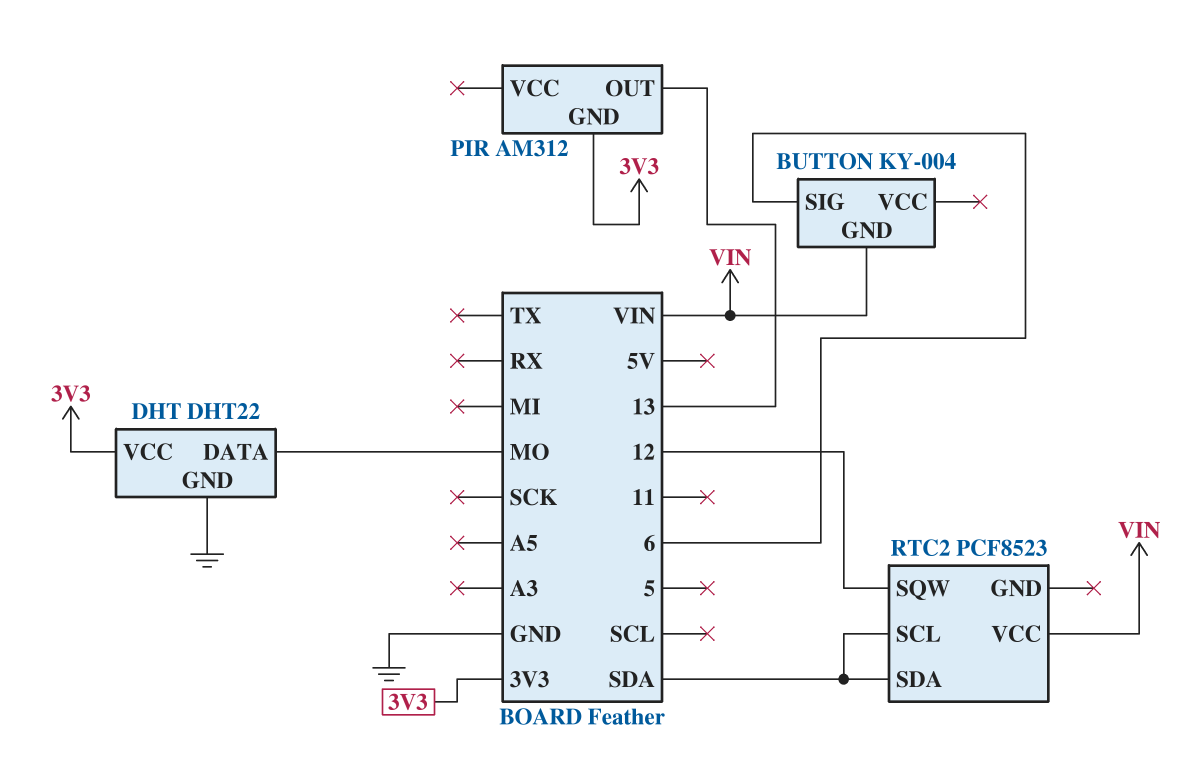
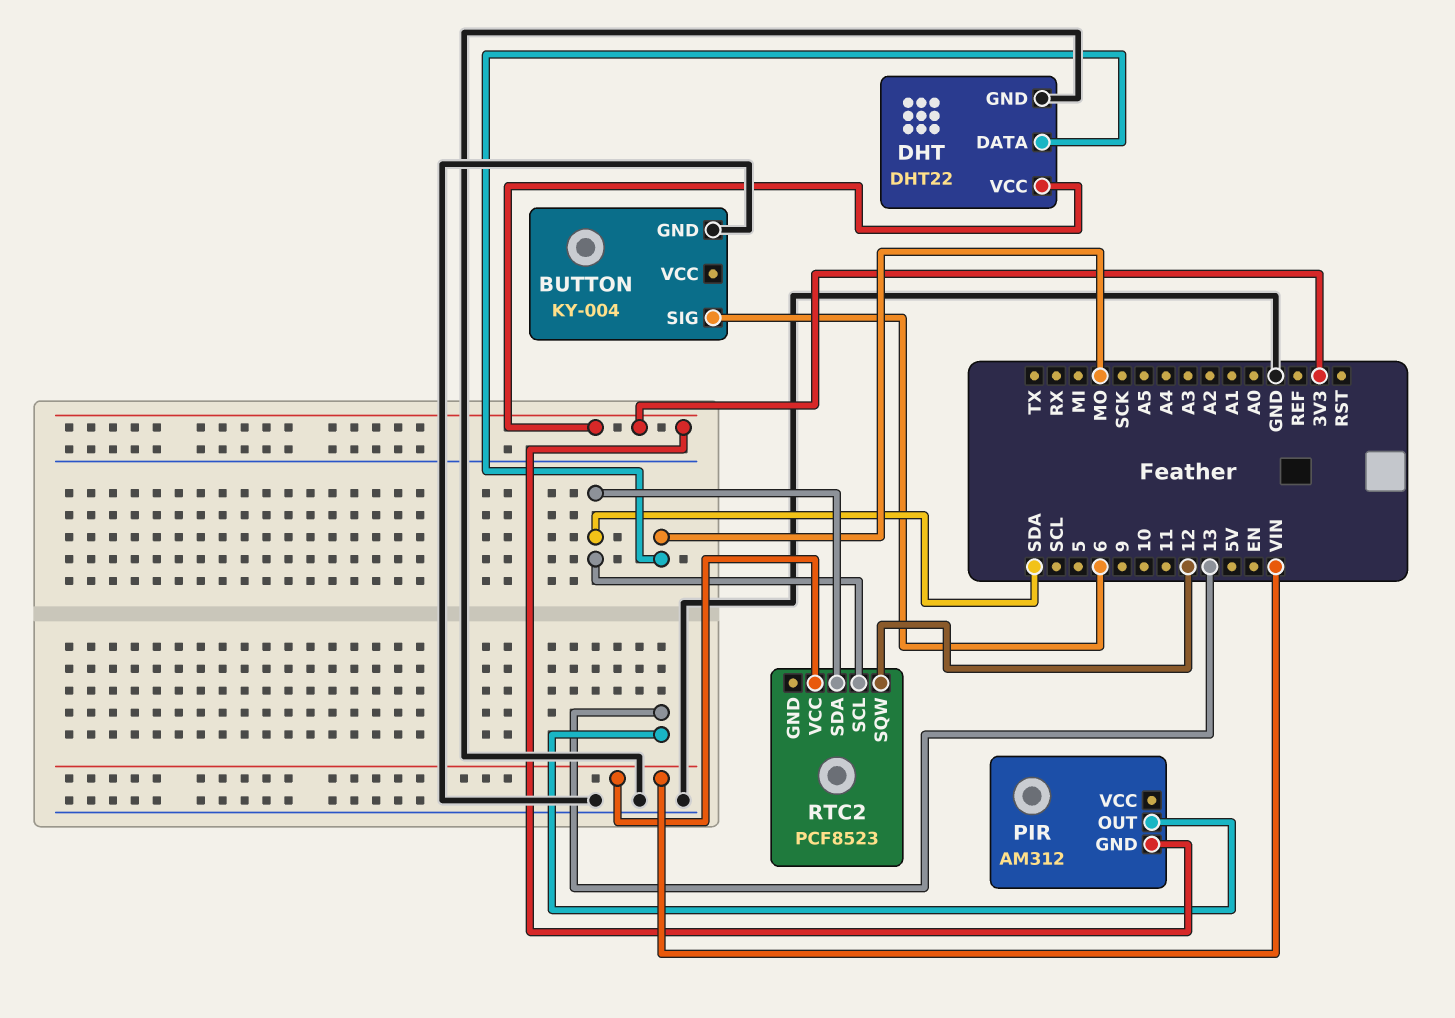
BUTTON pin GND: VIN -> GND

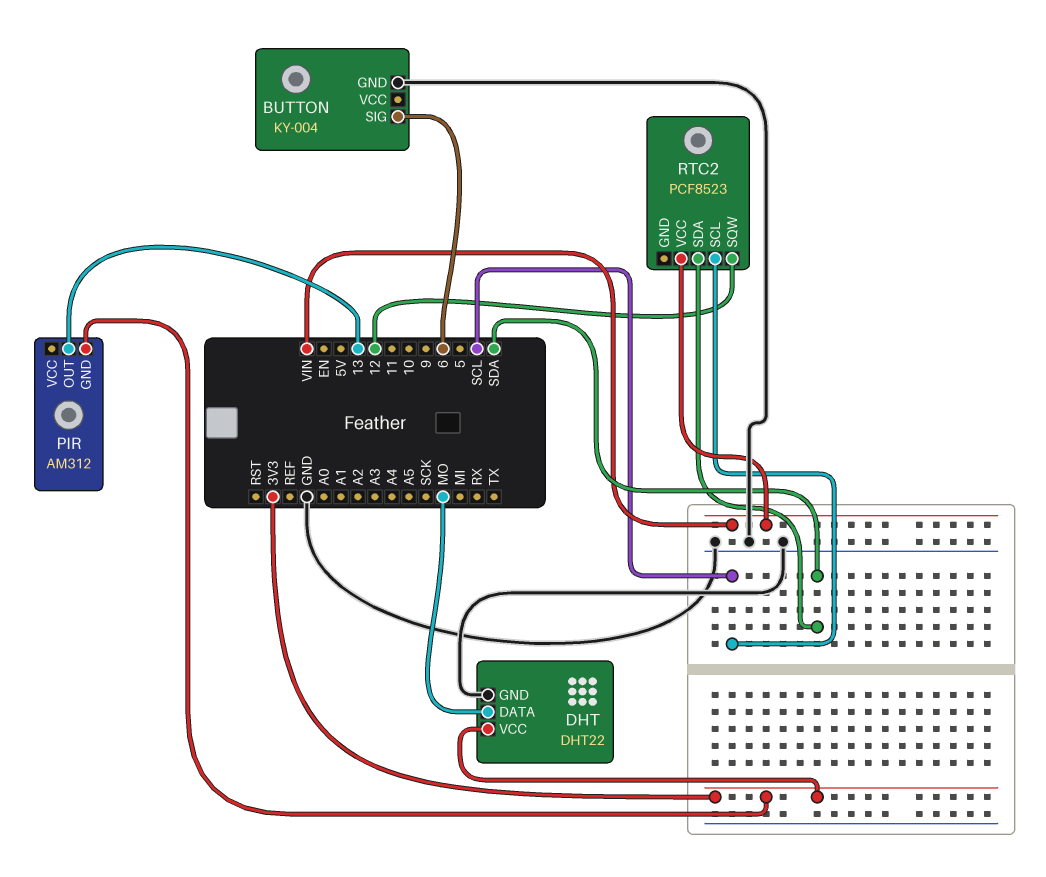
RTC2 pin SCL: SDA -> SCL

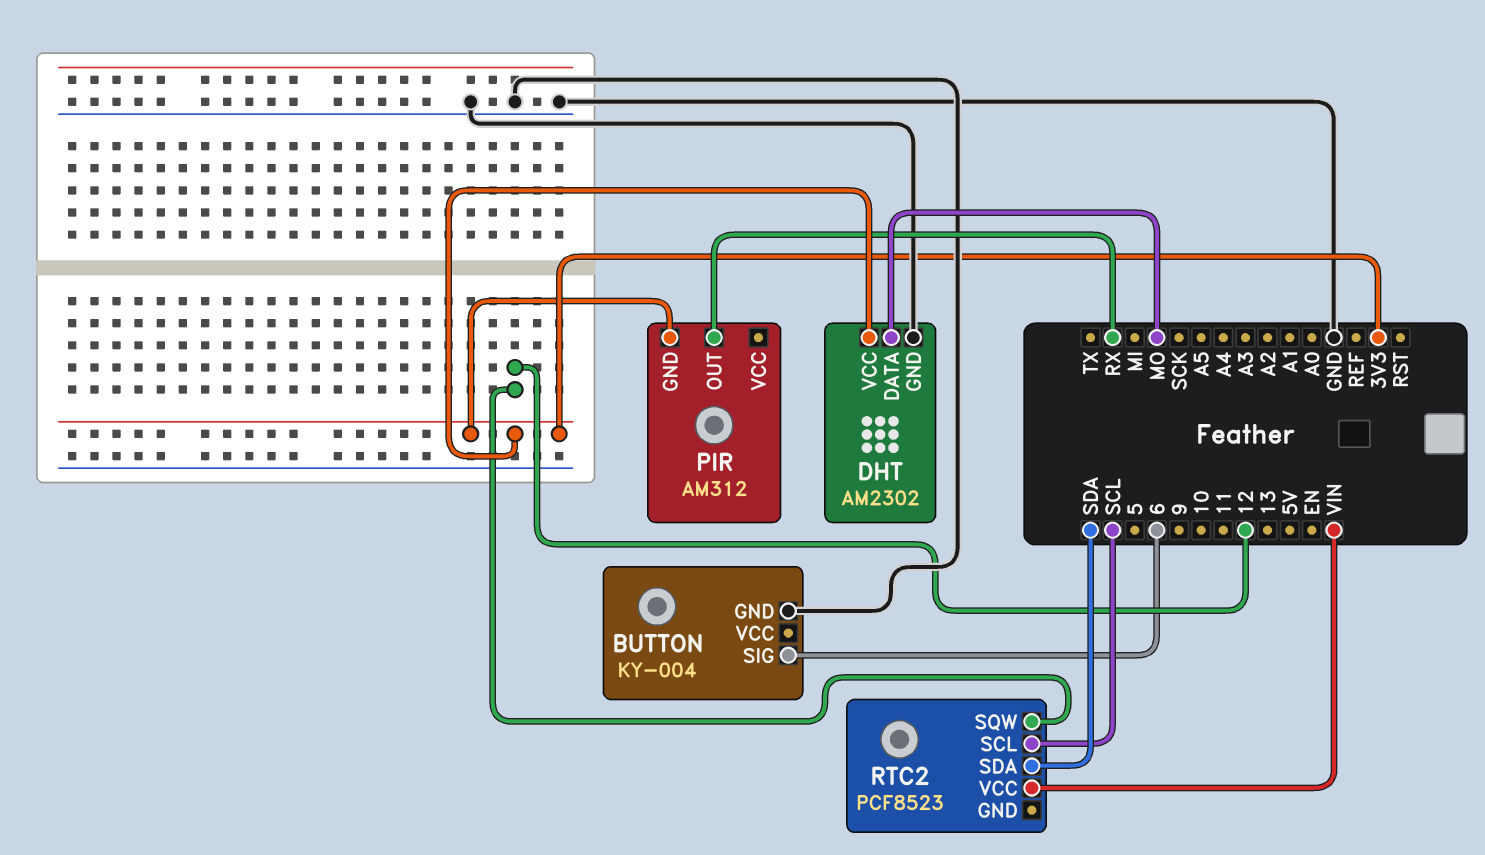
DHT: DHT22 -> AM2302
PIR pin OUT: 13 -> RX

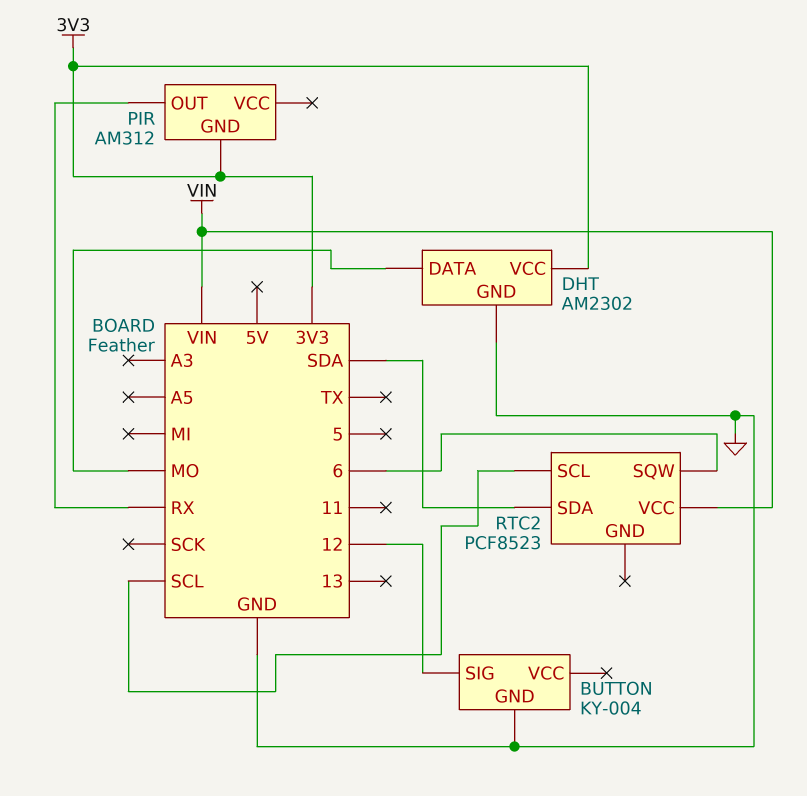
BUTTON pin SIG: 6 -> 12
RTC2 pin SQW: 12 -> 6

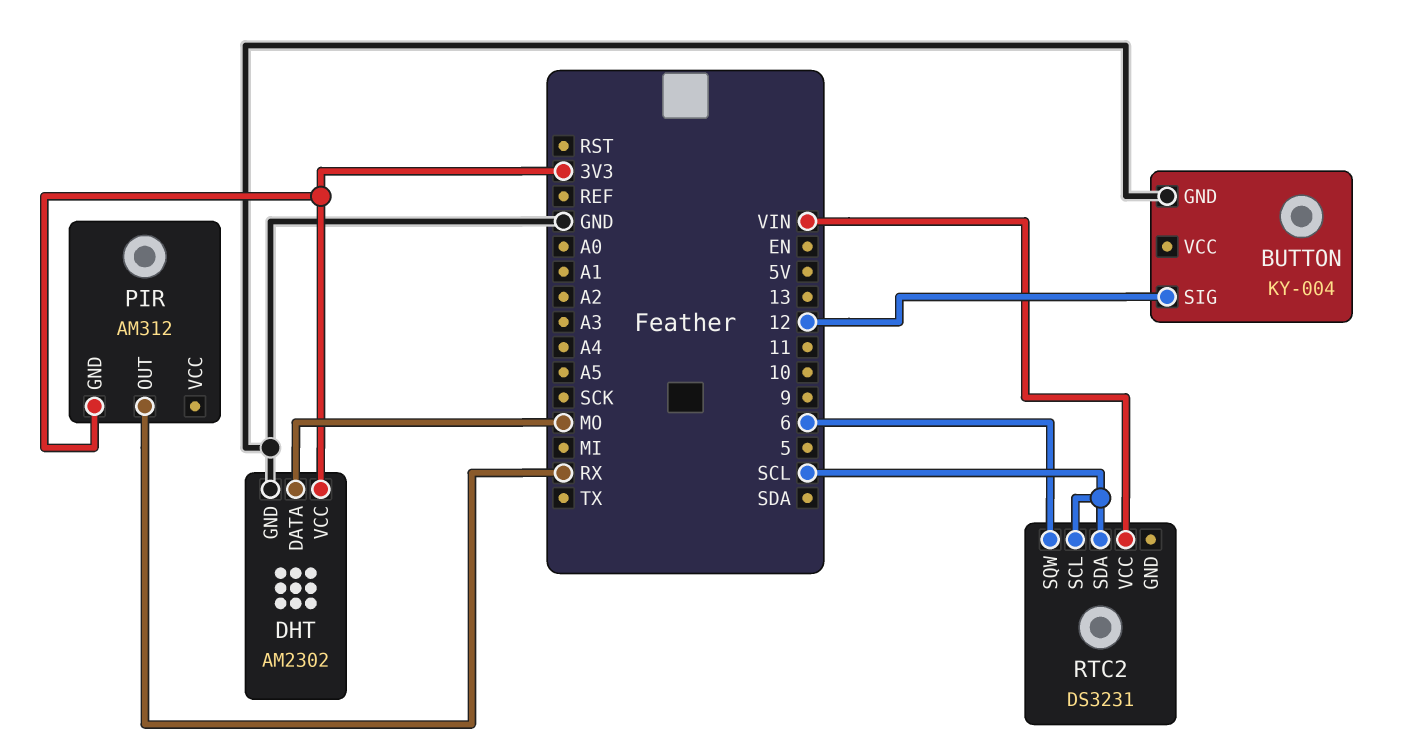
RTC2: PCF8523 -> DS3231
RTC2 pin SDA: SDA -> SCL

